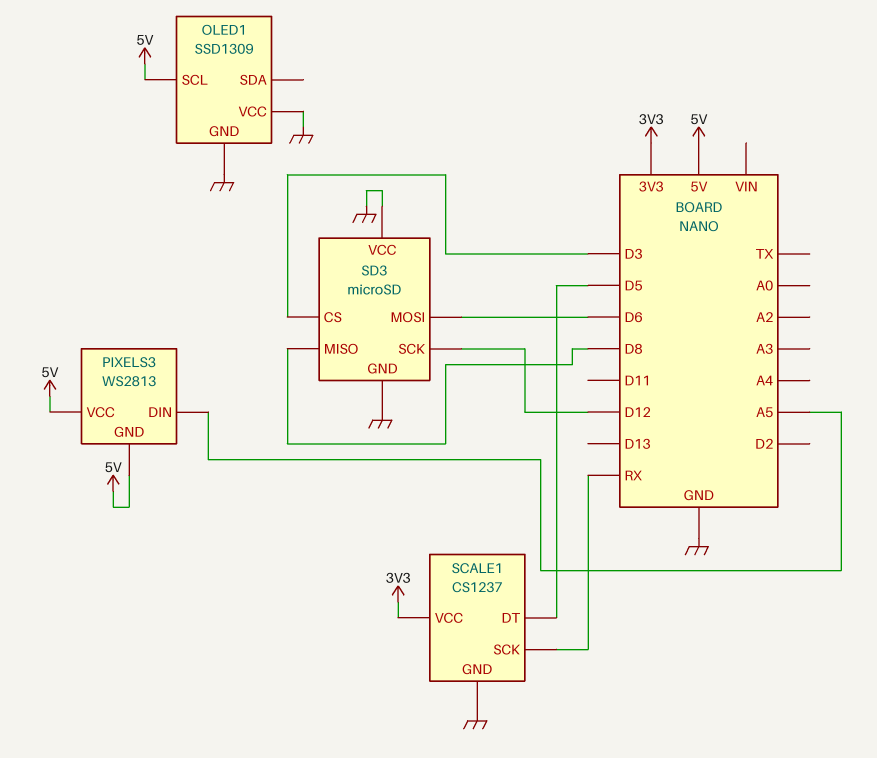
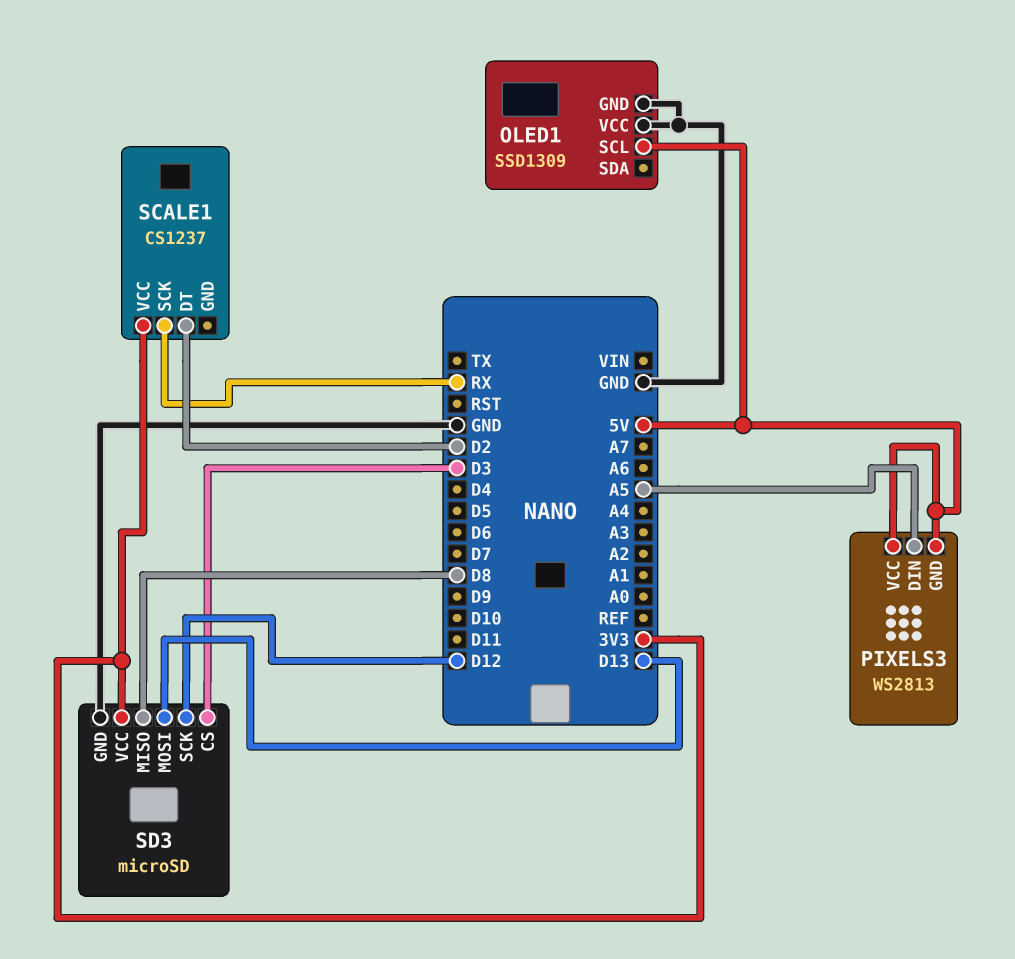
SCALE1 pin DT: D5 -> D2
SCALE1 pin GND: GND -> none
SD3 pin MOSI: D6 -> D13
SD3 pin VCC: GND -> 3V3

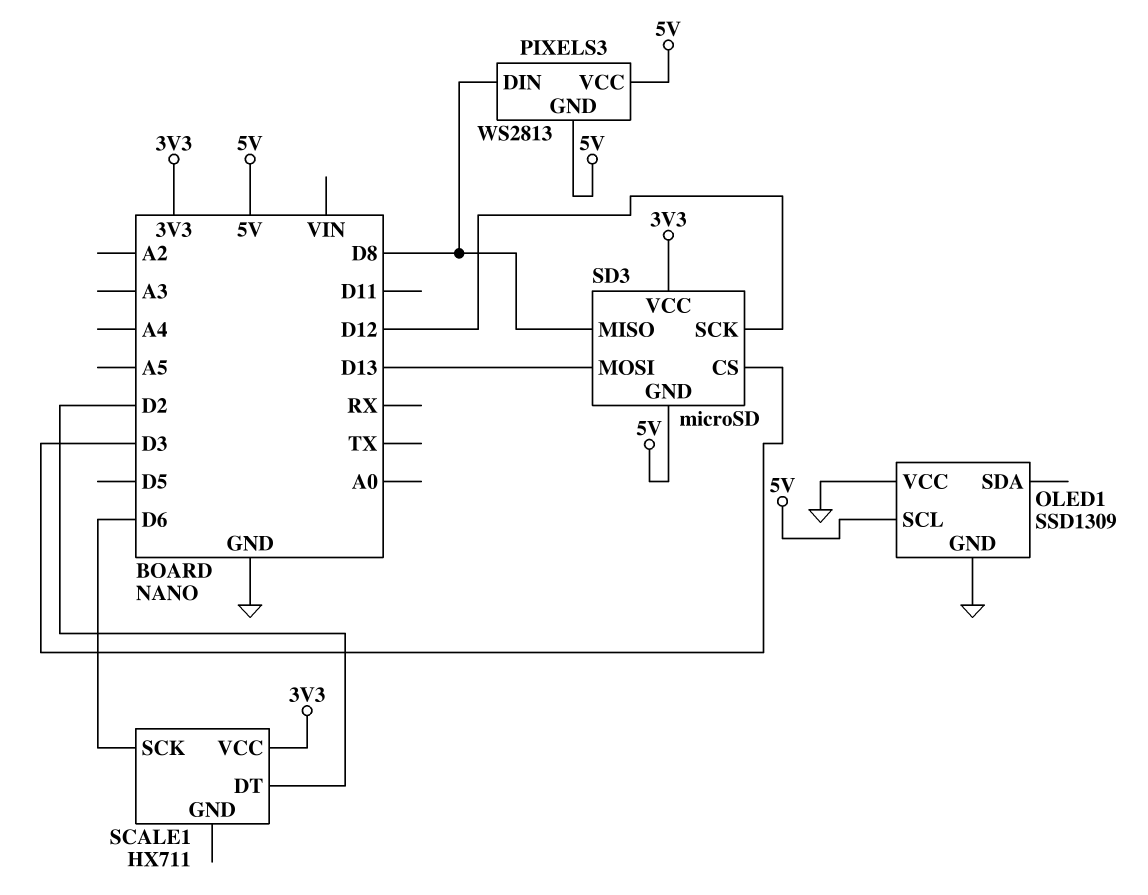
PIXELS3 pin DIN: A5 -> D8
SCALE1: CS1237 -> HX711
SCALE1 pin SCK: RX -> D6
SD3 pin GND: GND -> 5V

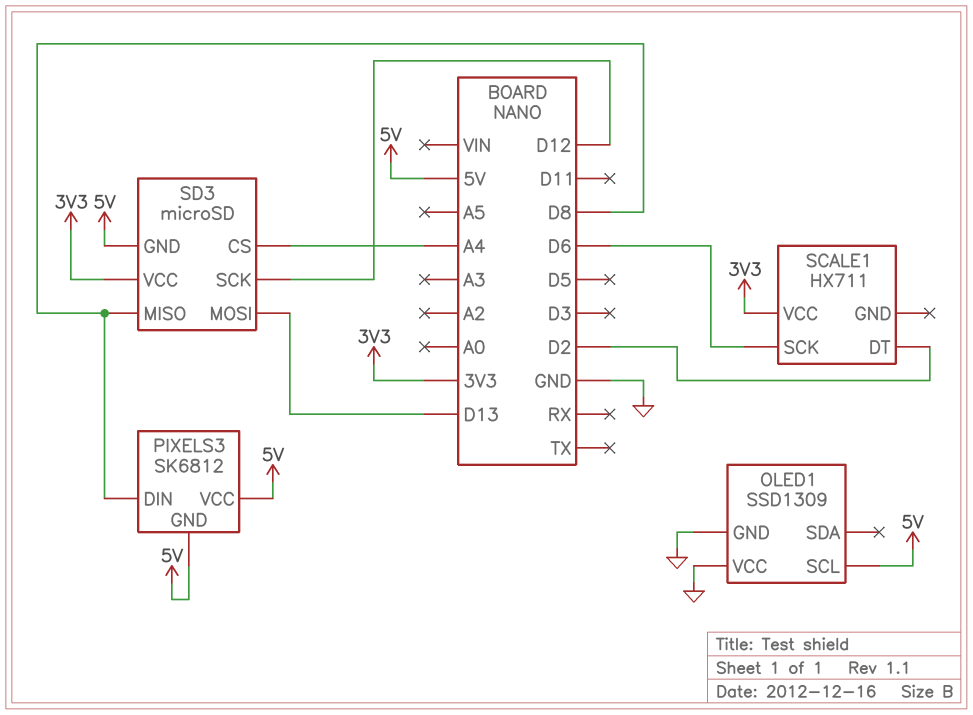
PIXELS3: WS2813 -> SK6812
SD3 pin CS: D3 -> A4

